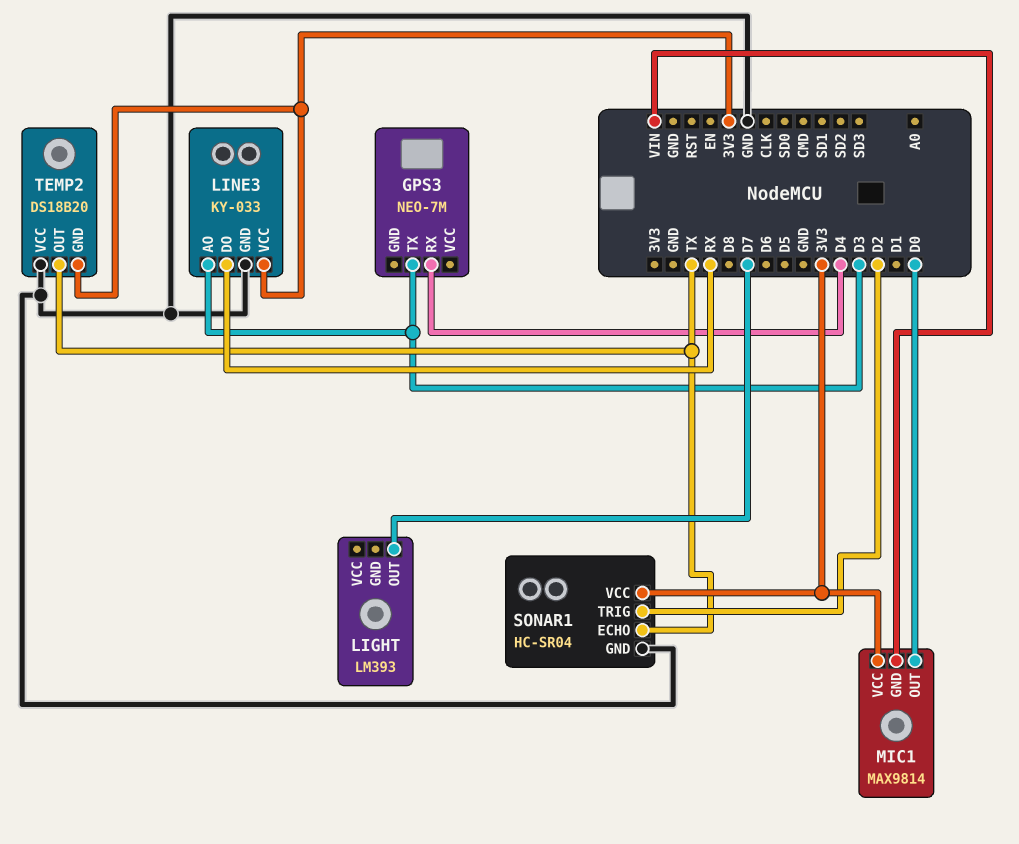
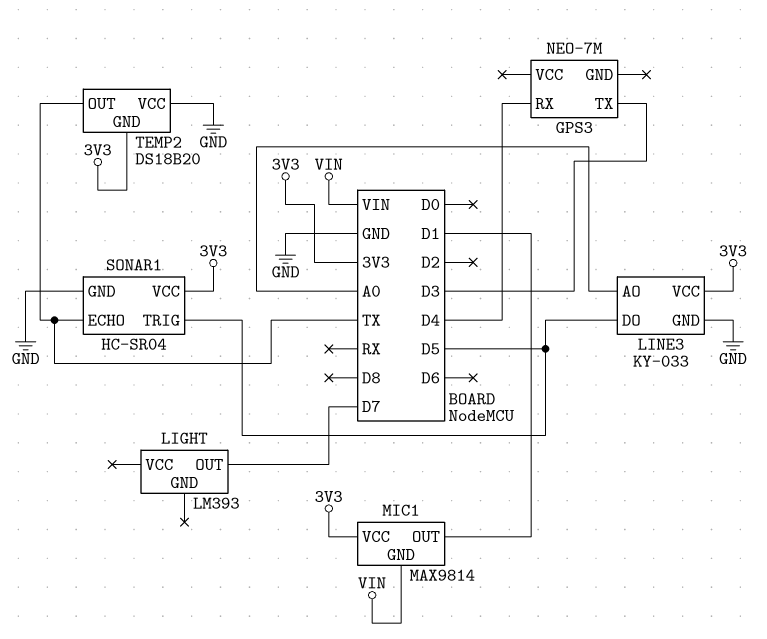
LINE3 pin AO: D3 -> A0
LINE3 pin DO: RX -> D5
MIC1 pin OUT: D0 -> D1
SONAR1 pin TRIG: D2 -> D5

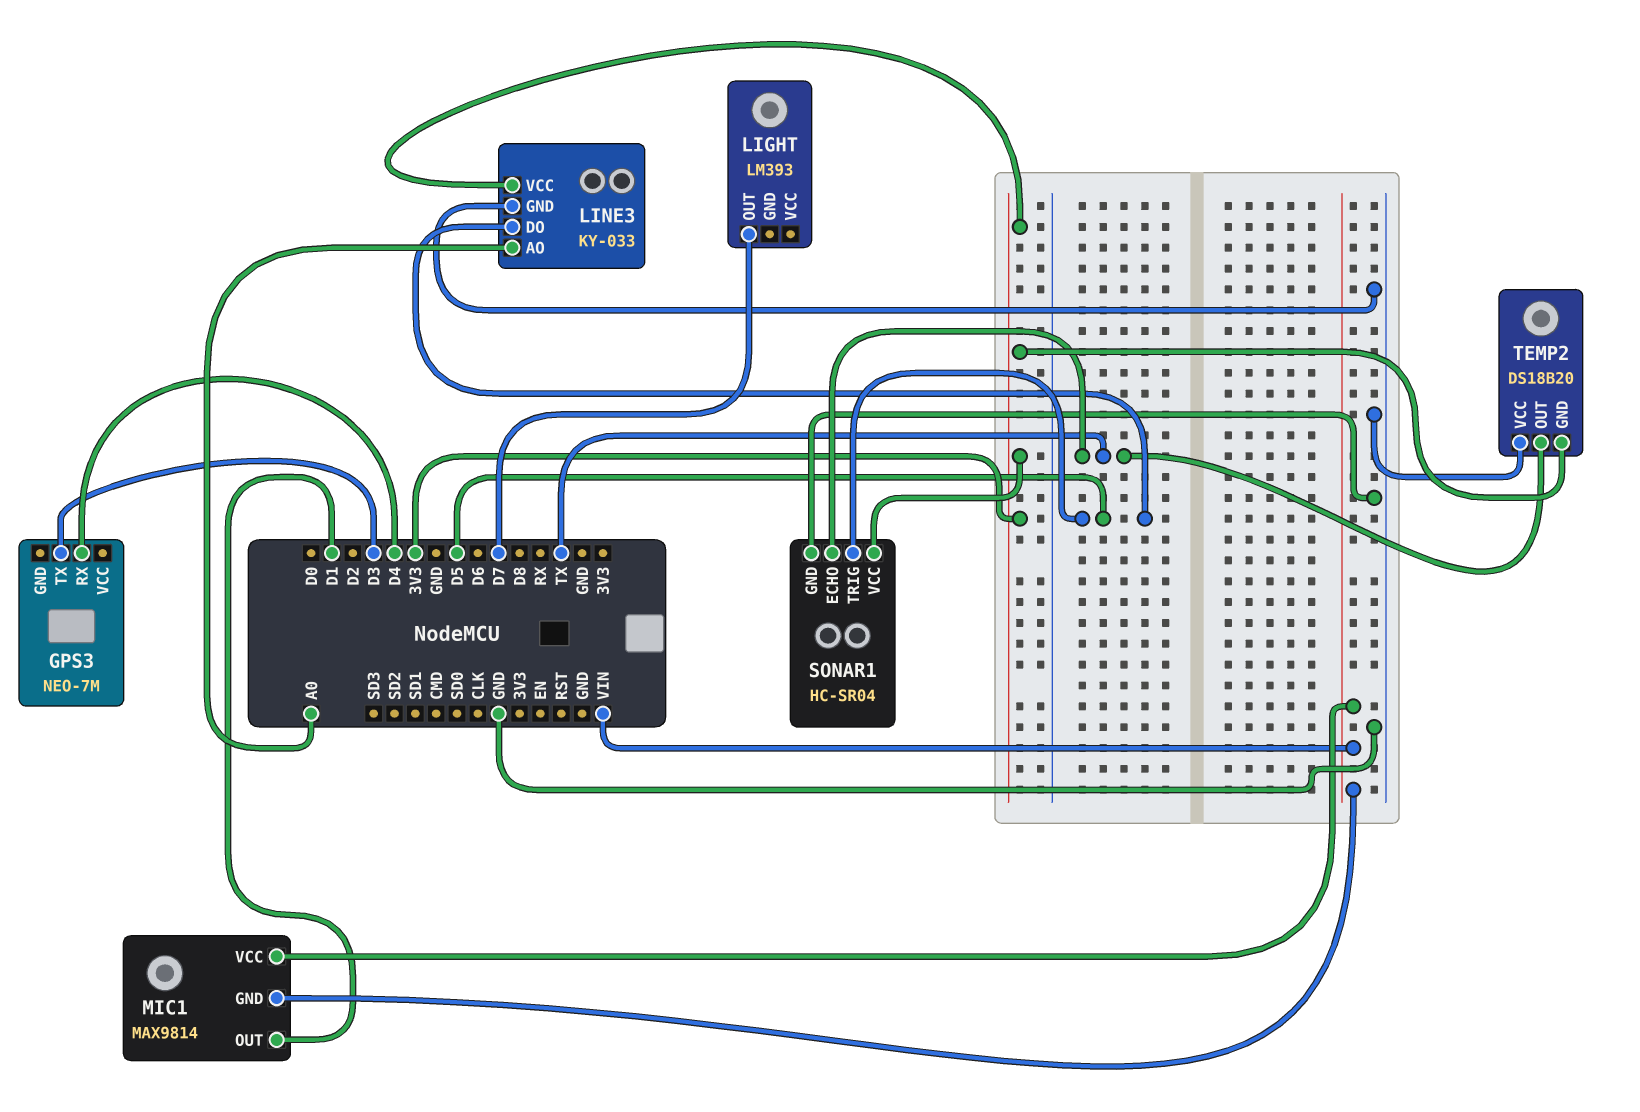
MIC1 pin VCC: 3V3 -> VIN

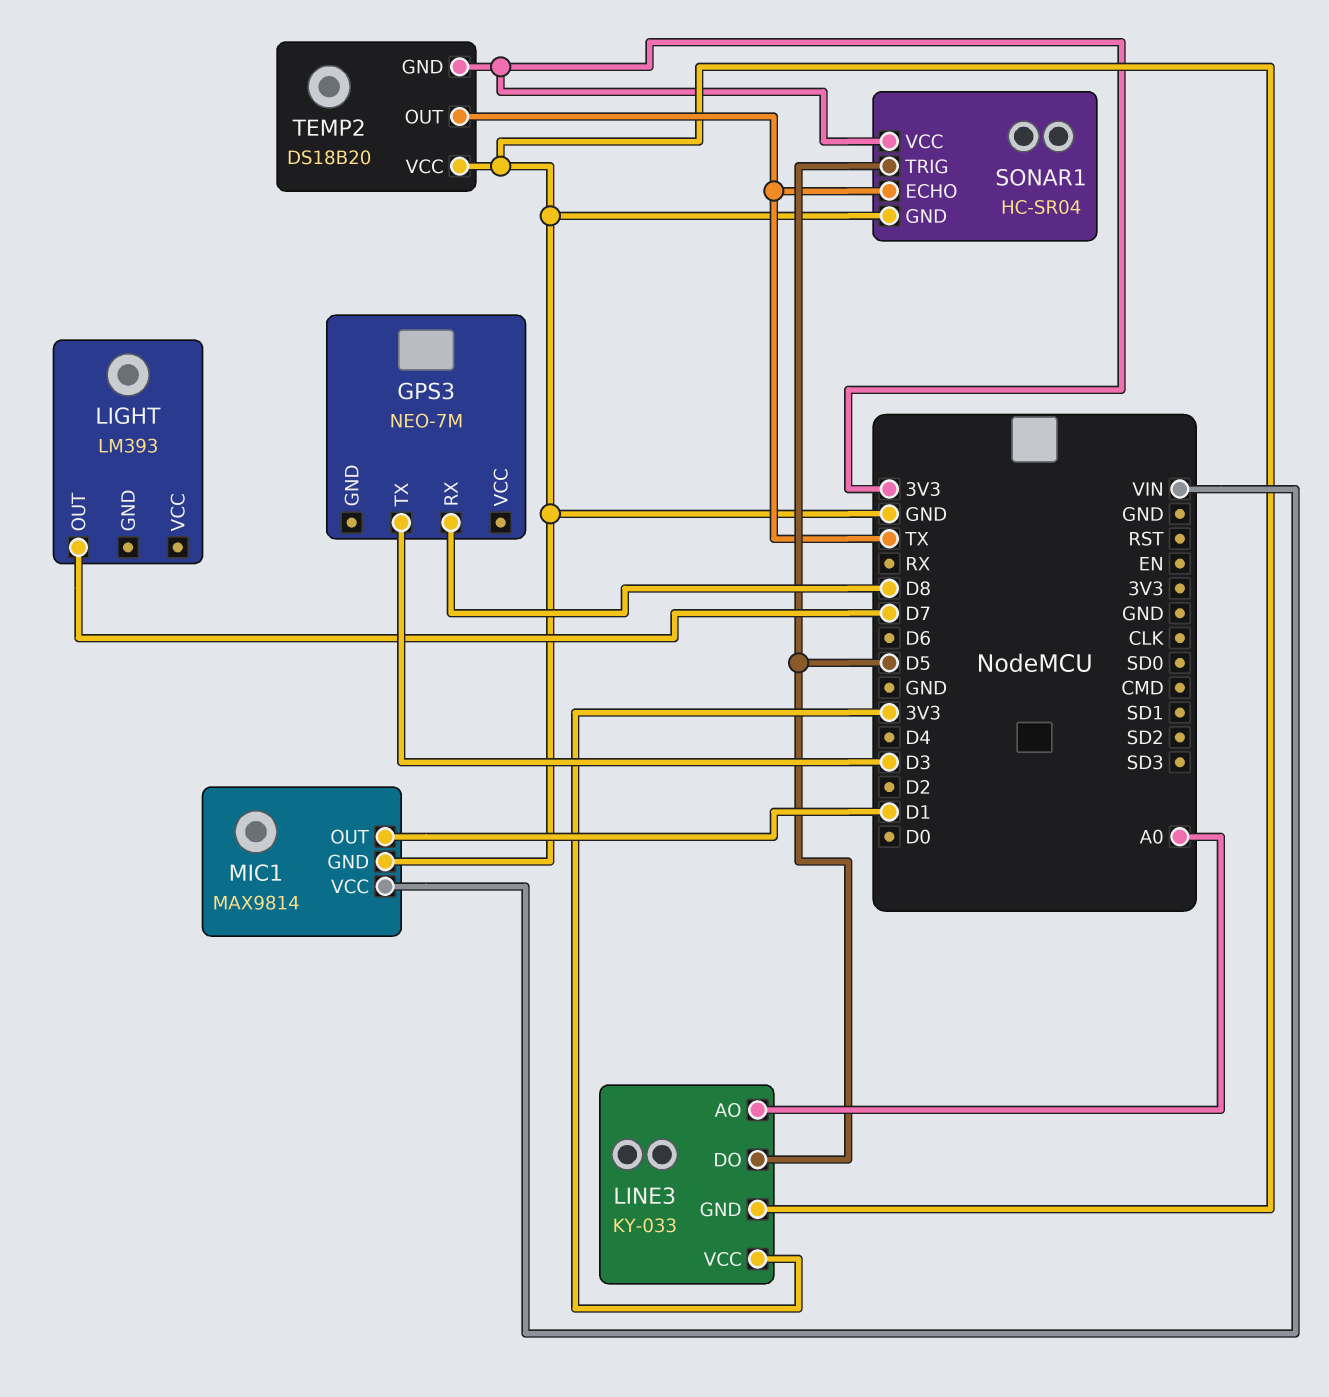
GPS3 pin RX: D4 -> D8
MIC1 pin GND: VIN -> GND

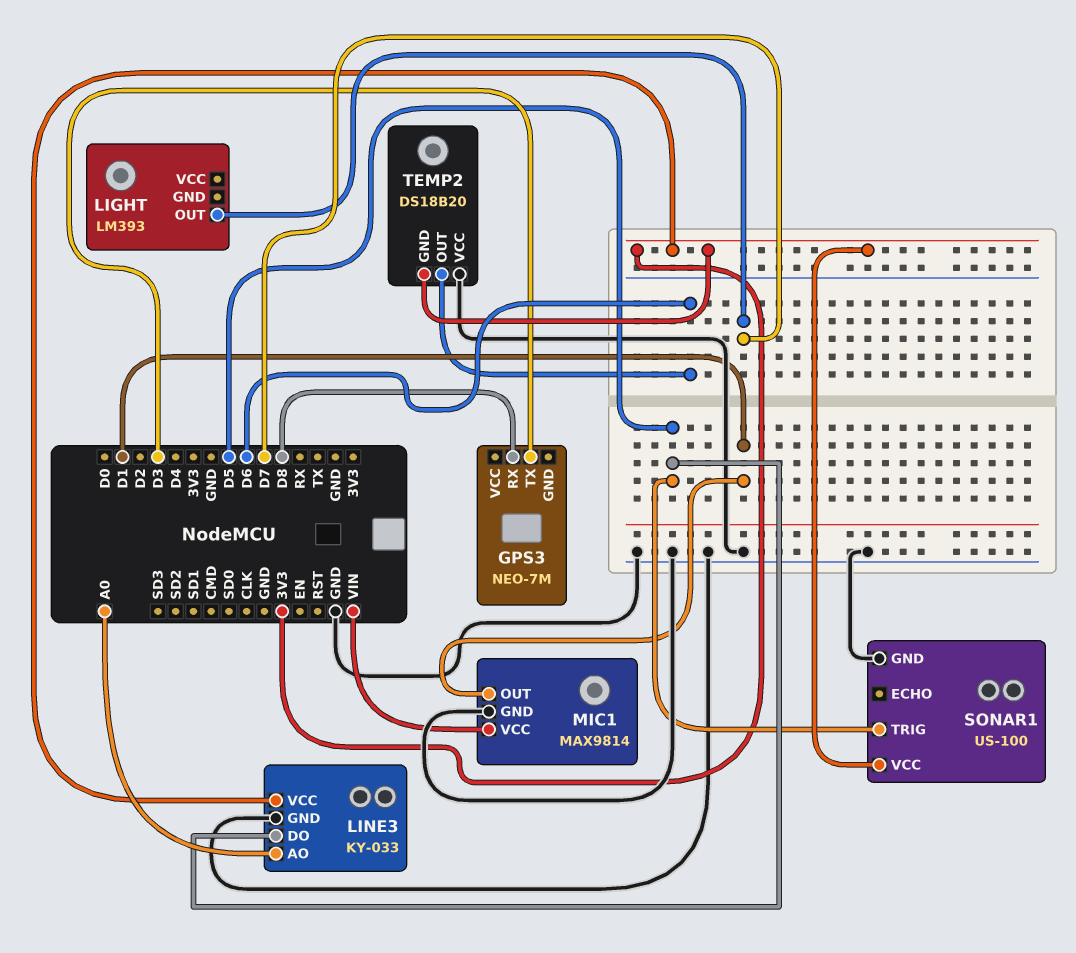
SONAR1: HC-SR04 -> US-100
SONAR1 pin ECHO: TX -> none
TEMP2 pin OUT: TX -> D6

